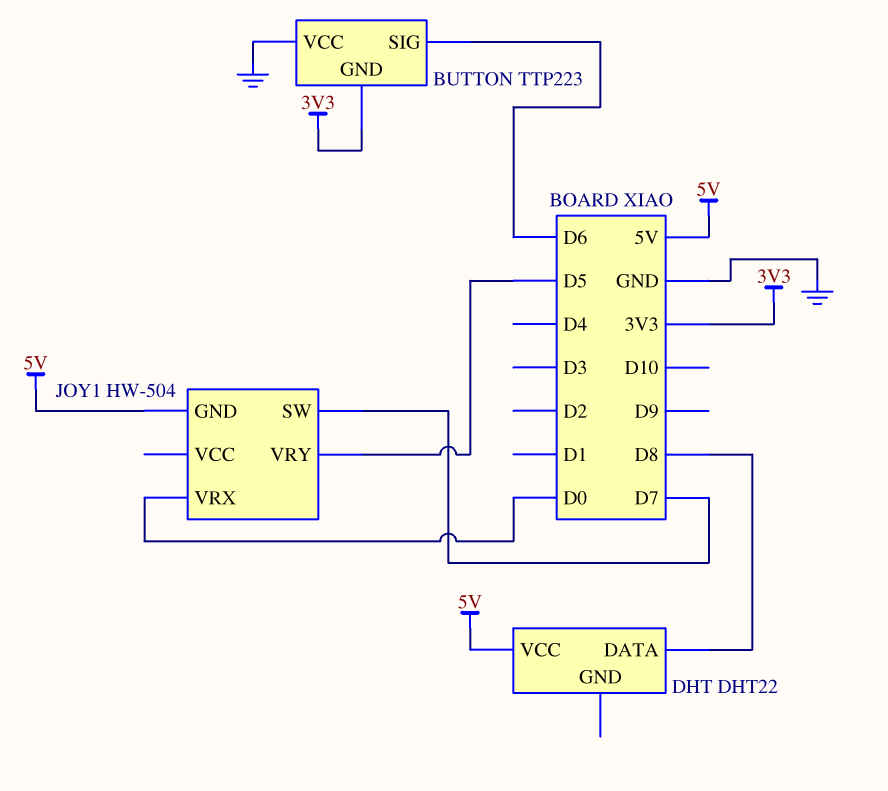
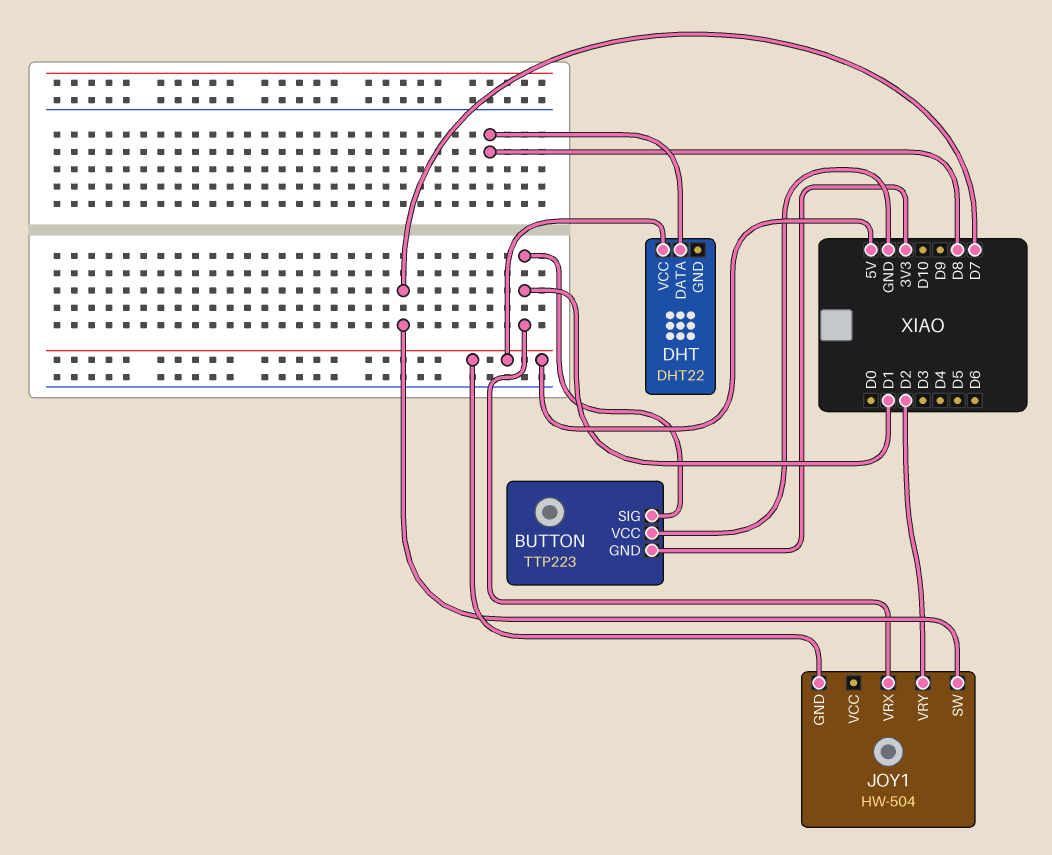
BUTTON pin SIG: D6 -> D1
JOY1 pin VRX: D0 -> D1
JOY1 pin VRY: D5 -> D2

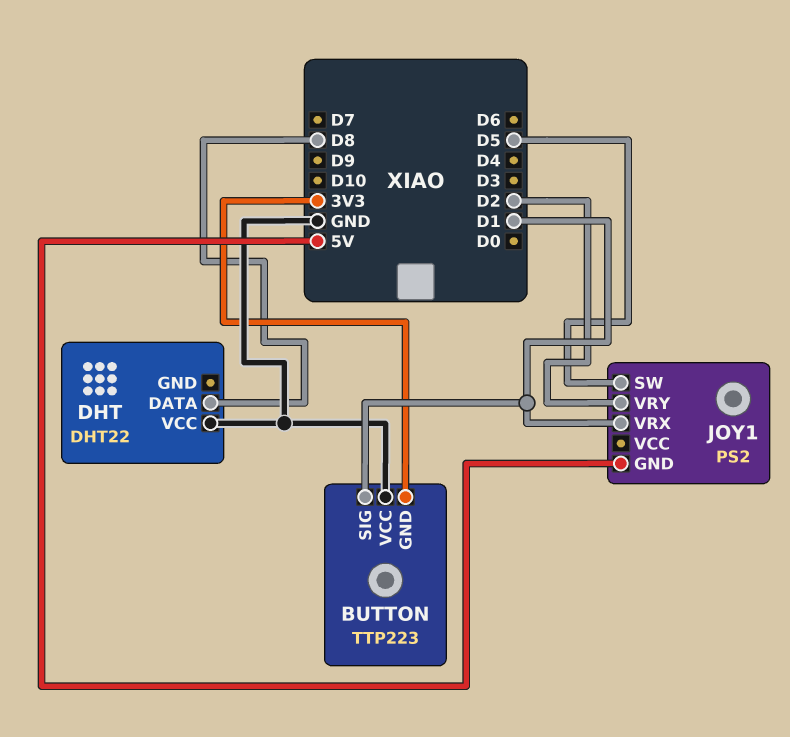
DHT pin VCC: 5V -> GND
JOY1: HW-504 -> PS2
JOY1 pin SW: D7 -> D5

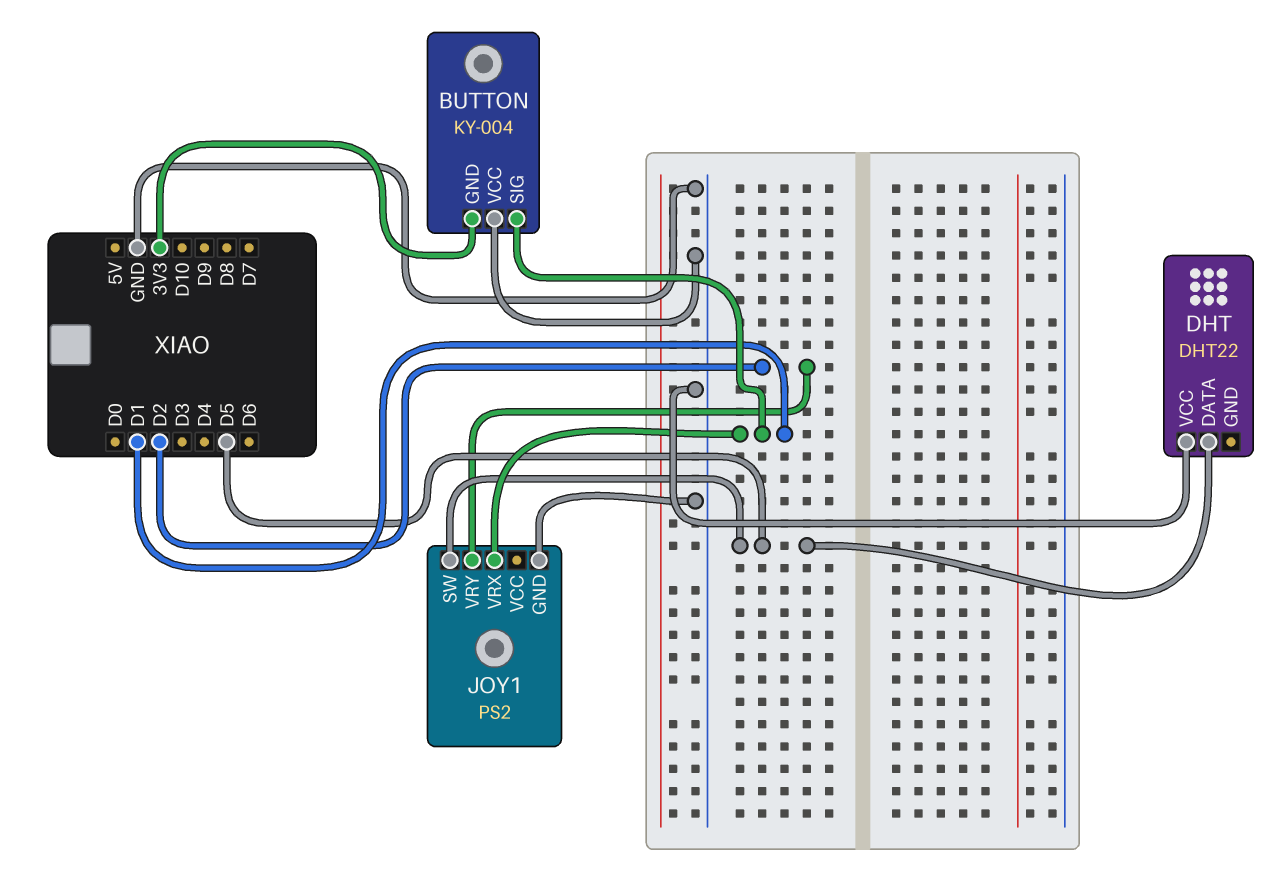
BUTTON: TTP223 -> KY-004
DHT pin DATA: D8 -> D5
JOY1 pin GND: 5V -> GND

